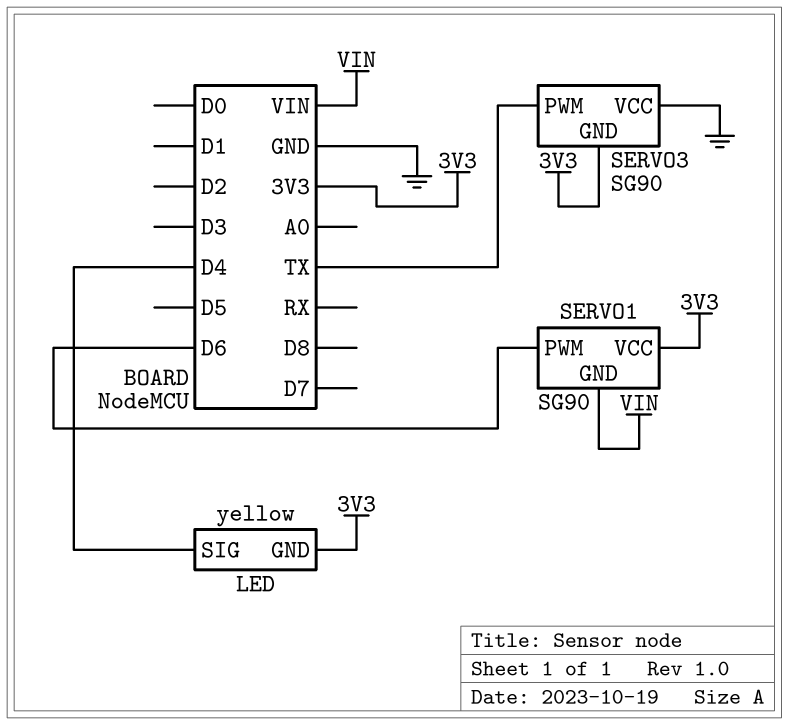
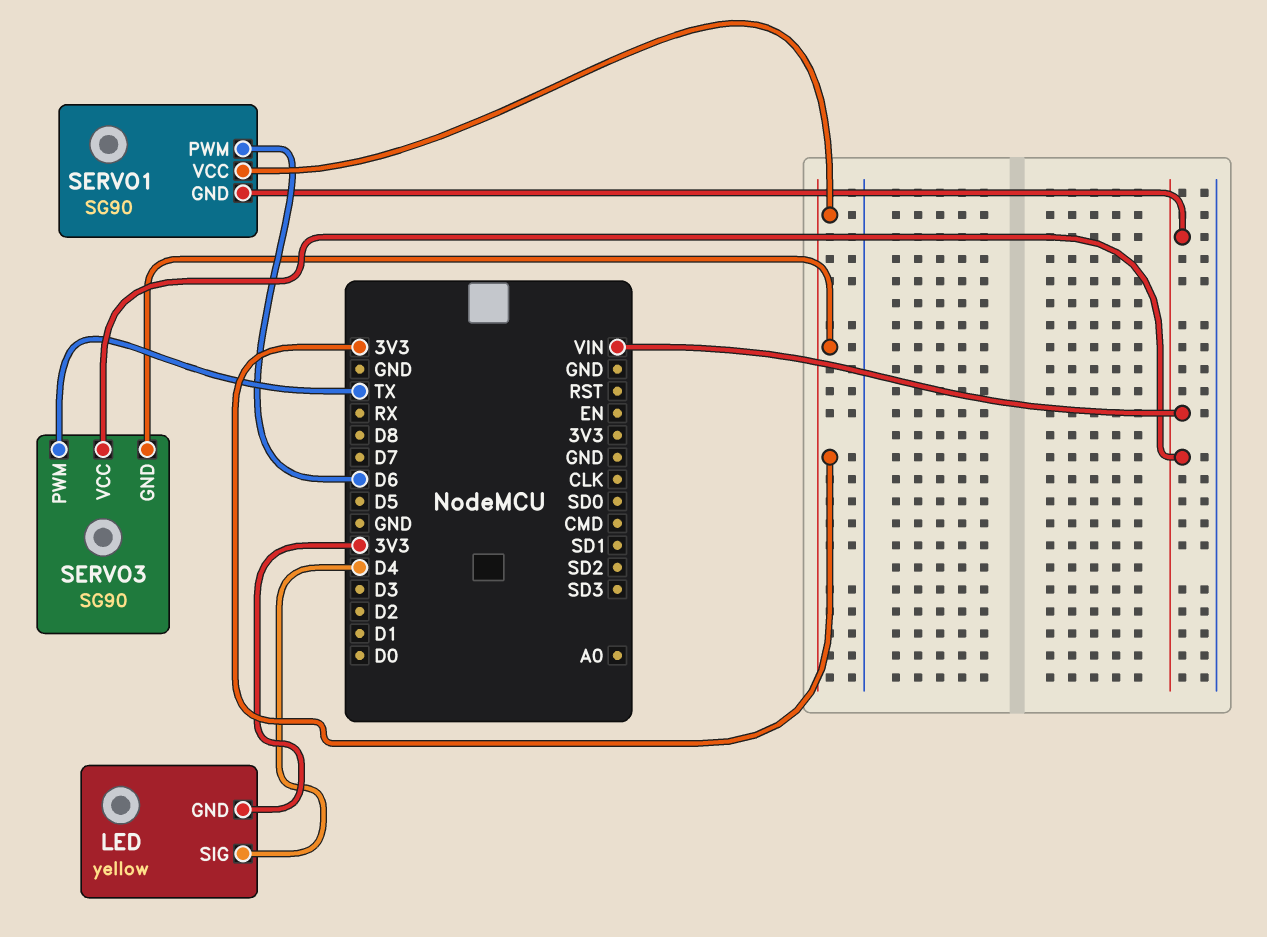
SERVO3 pin VCC: GND -> VIN

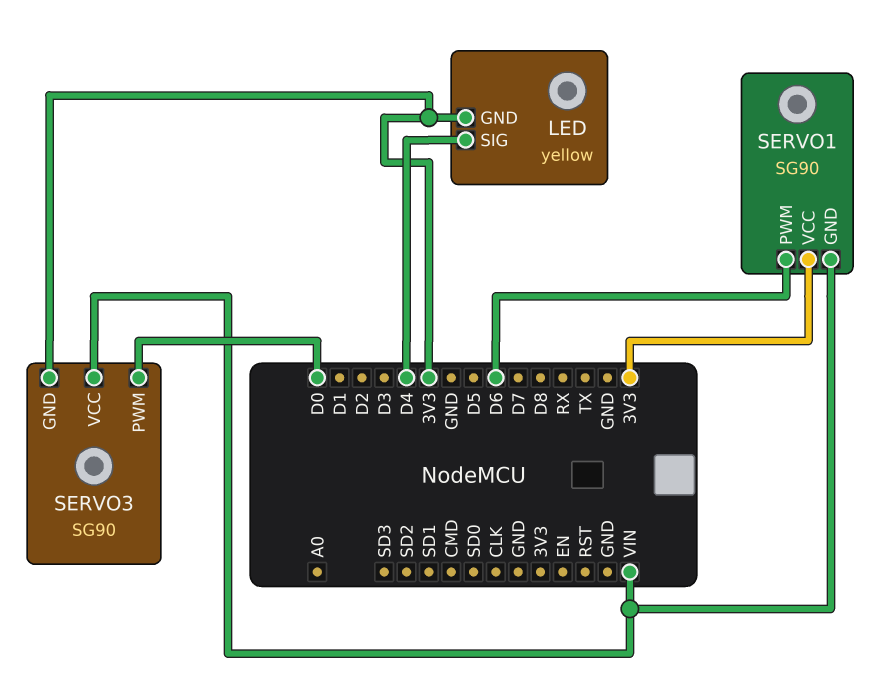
SERVO3 pin PWM: TX -> D0

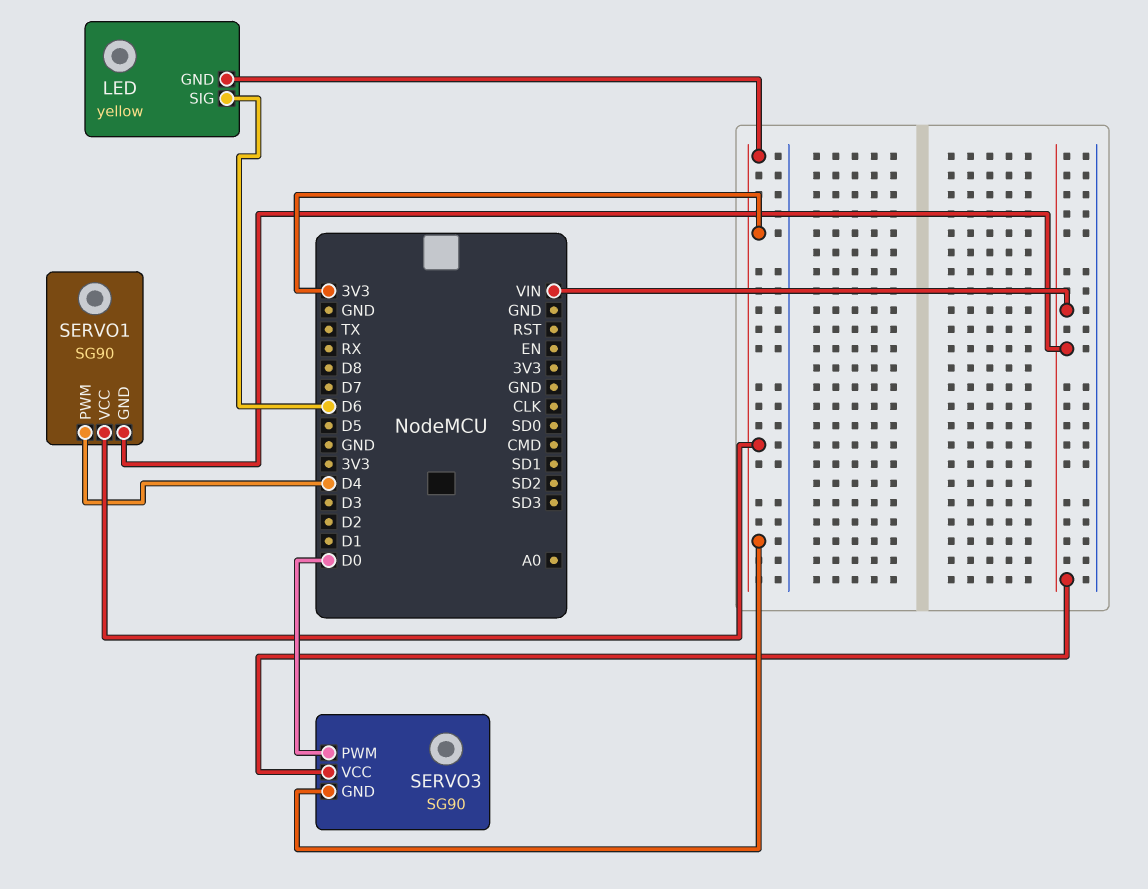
LED pin SIG: D4 -> D6
SERVO1 pin PWM: D6 -> D4

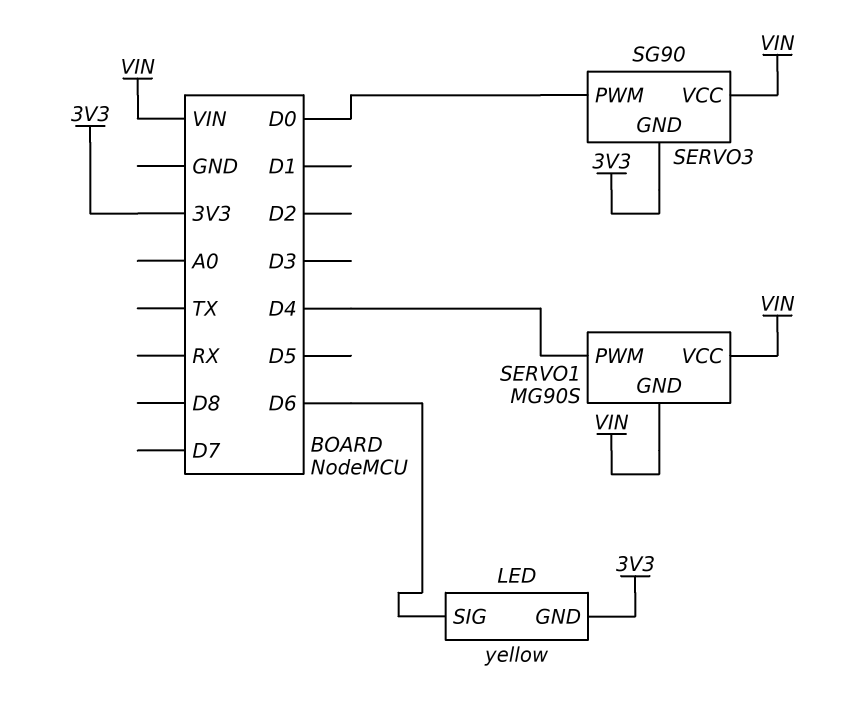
SERVO1: SG90 -> MG90S
SERVO1 pin VCC: 3V3 -> VIN

